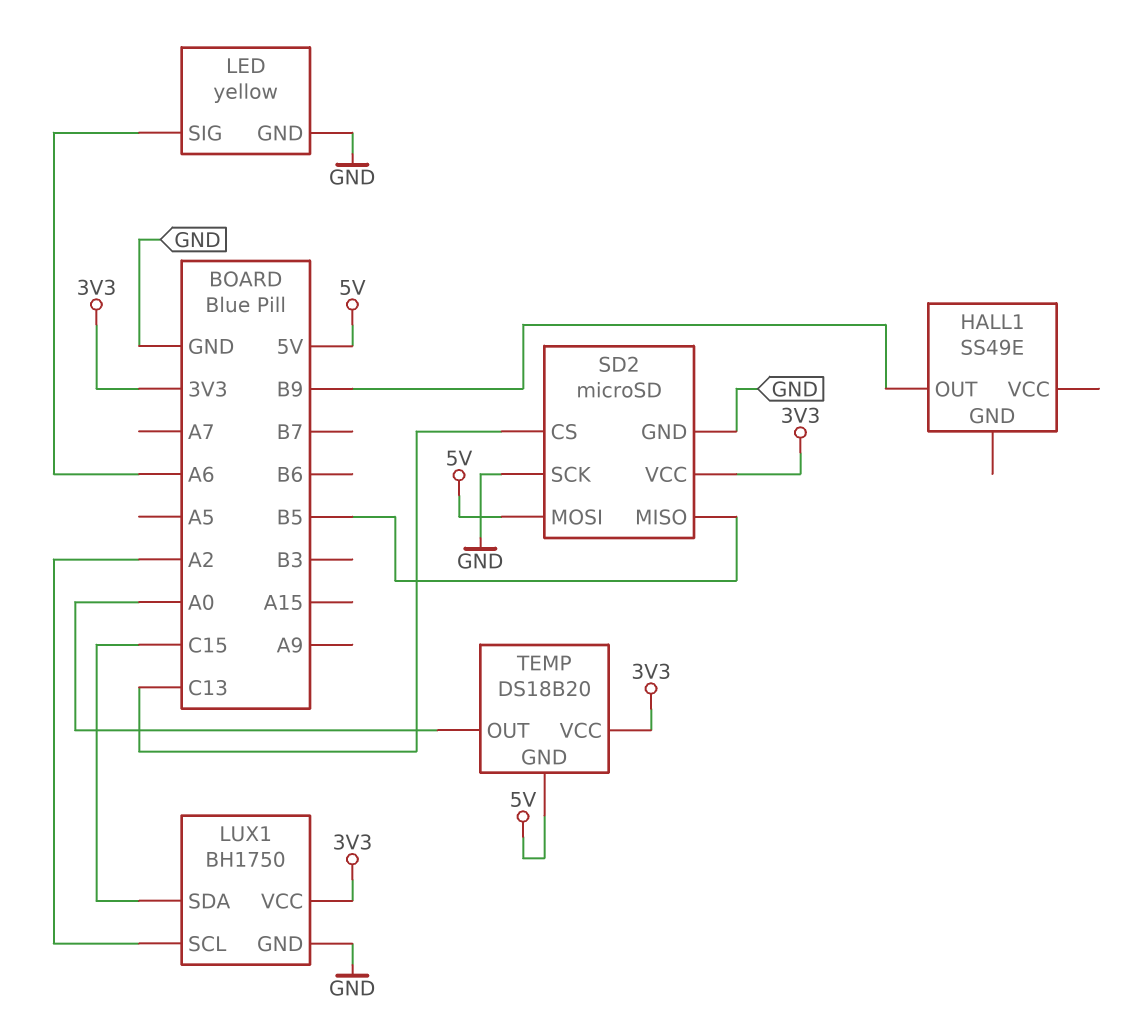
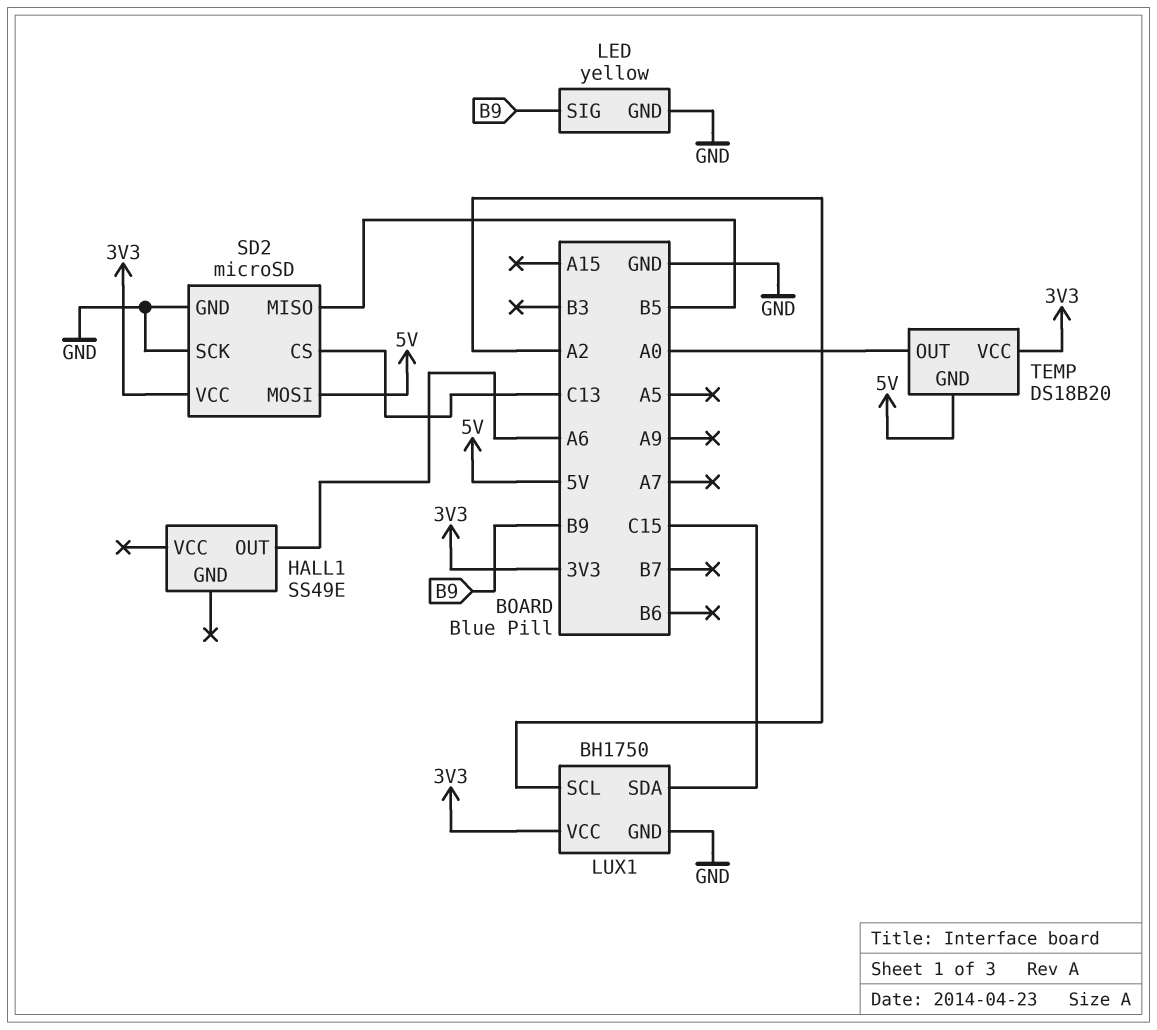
HALL1 pin OUT: B9 -> A6
LED pin SIG: A6 -> B9

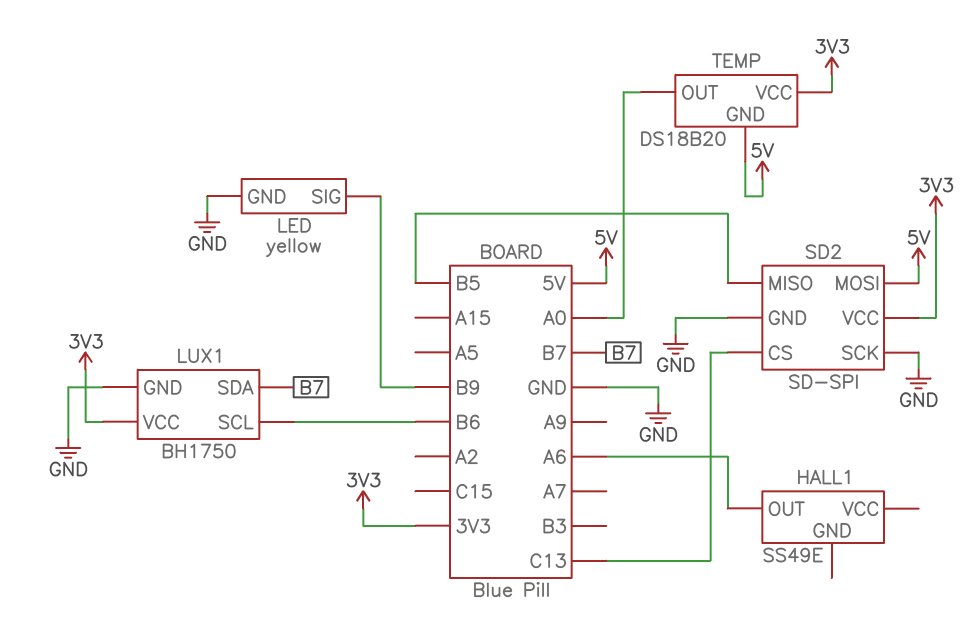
LUX1 pin SCL: A2 -> B6
LUX1 pin SDA: C15 -> B7
SD2: microSD -> SD-SPI

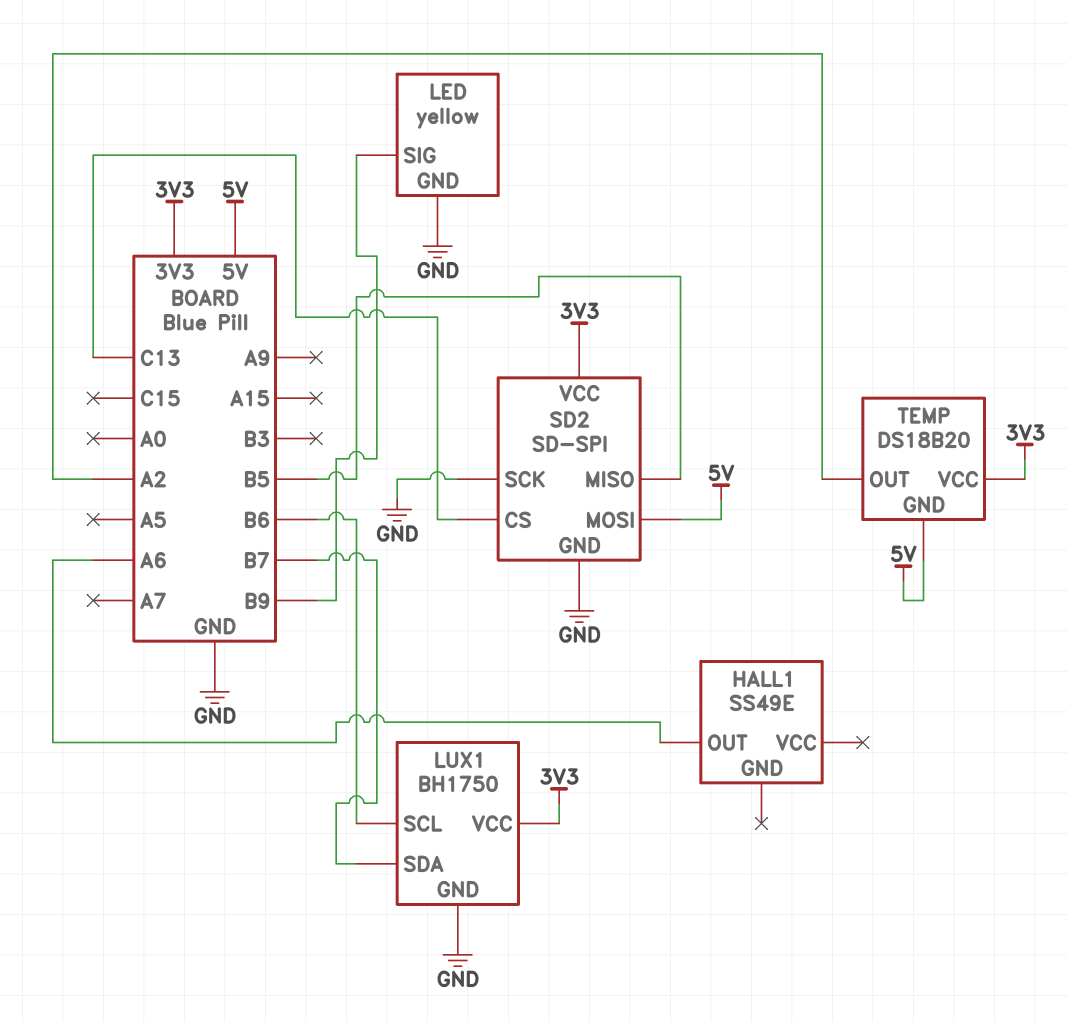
TEMP pin OUT: A0 -> A2

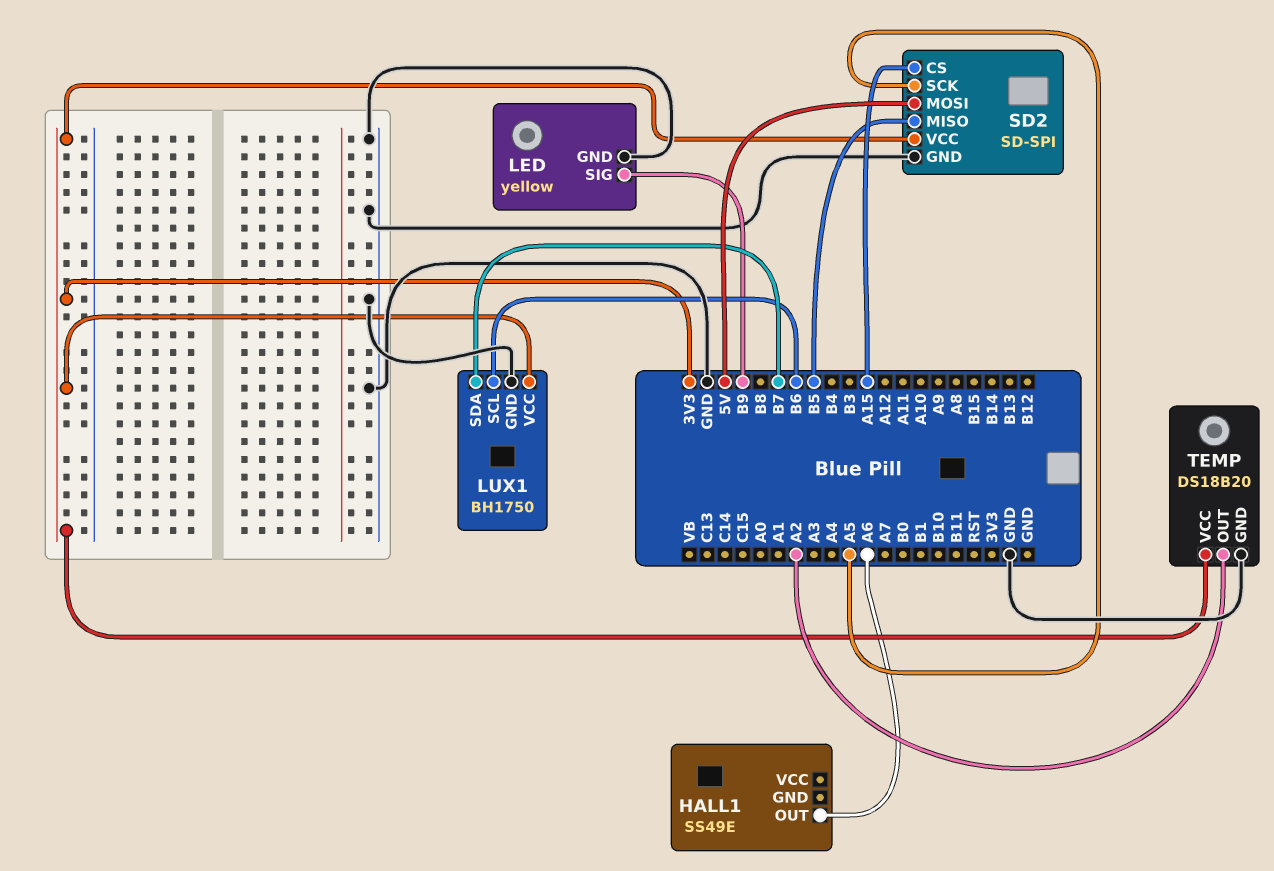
SD2 pin CS: C13 -> A15
SD2 pin SCK: GND -> A5
TEMP pin GND: 5V -> GND

